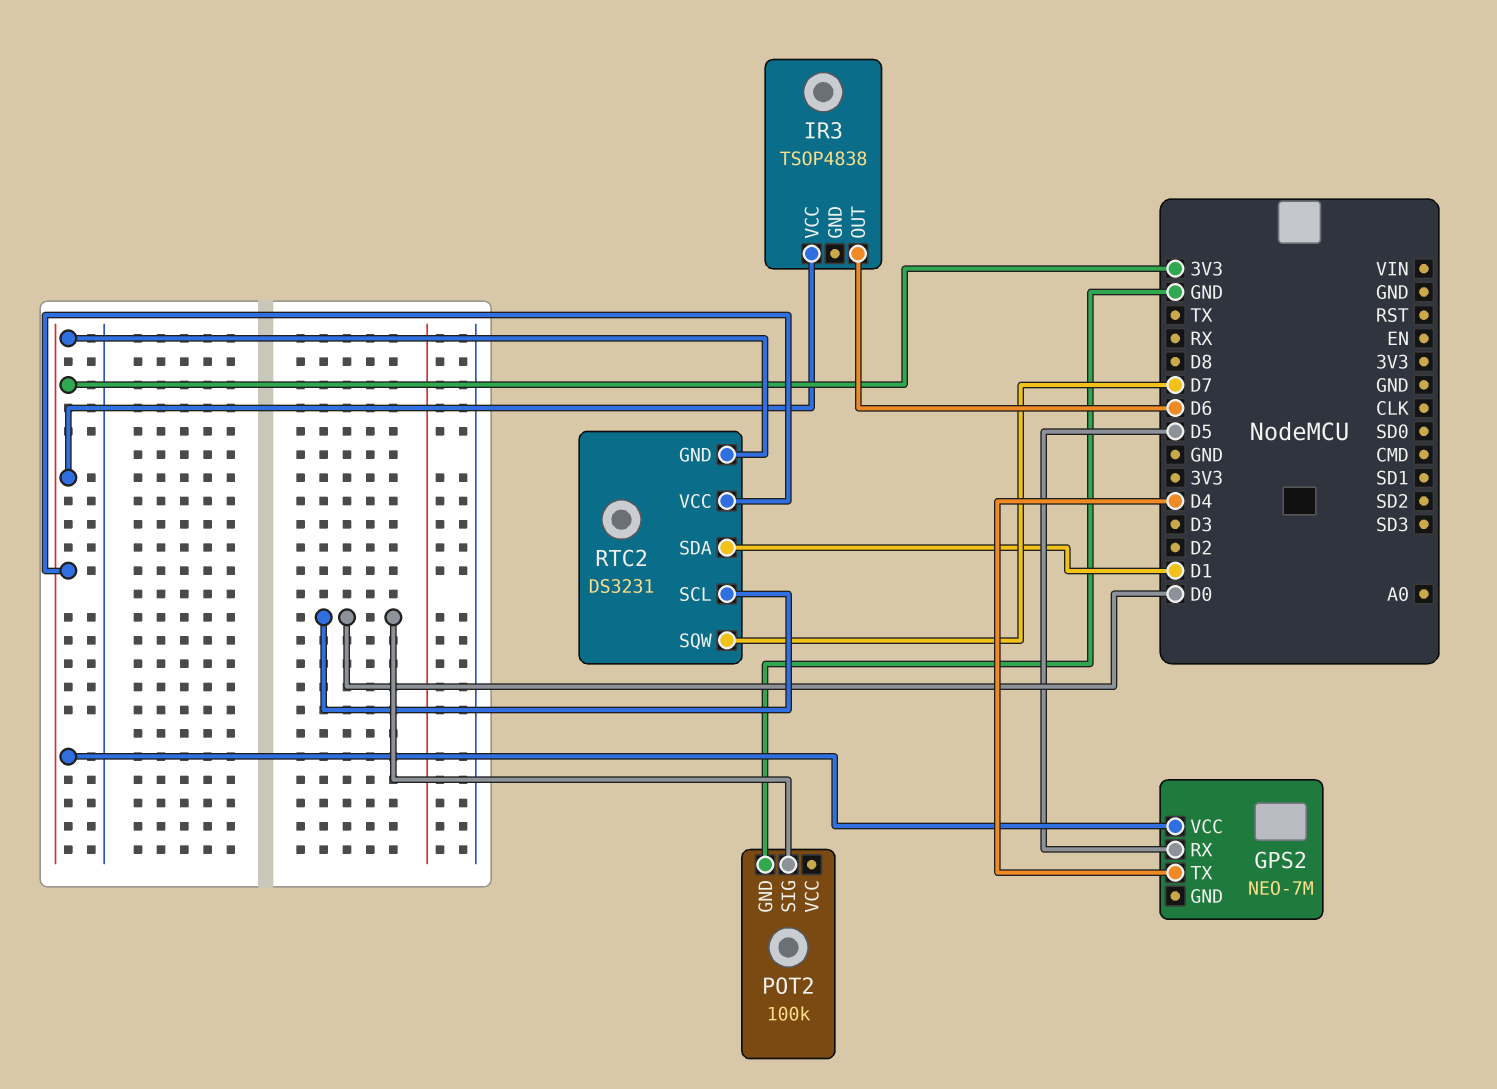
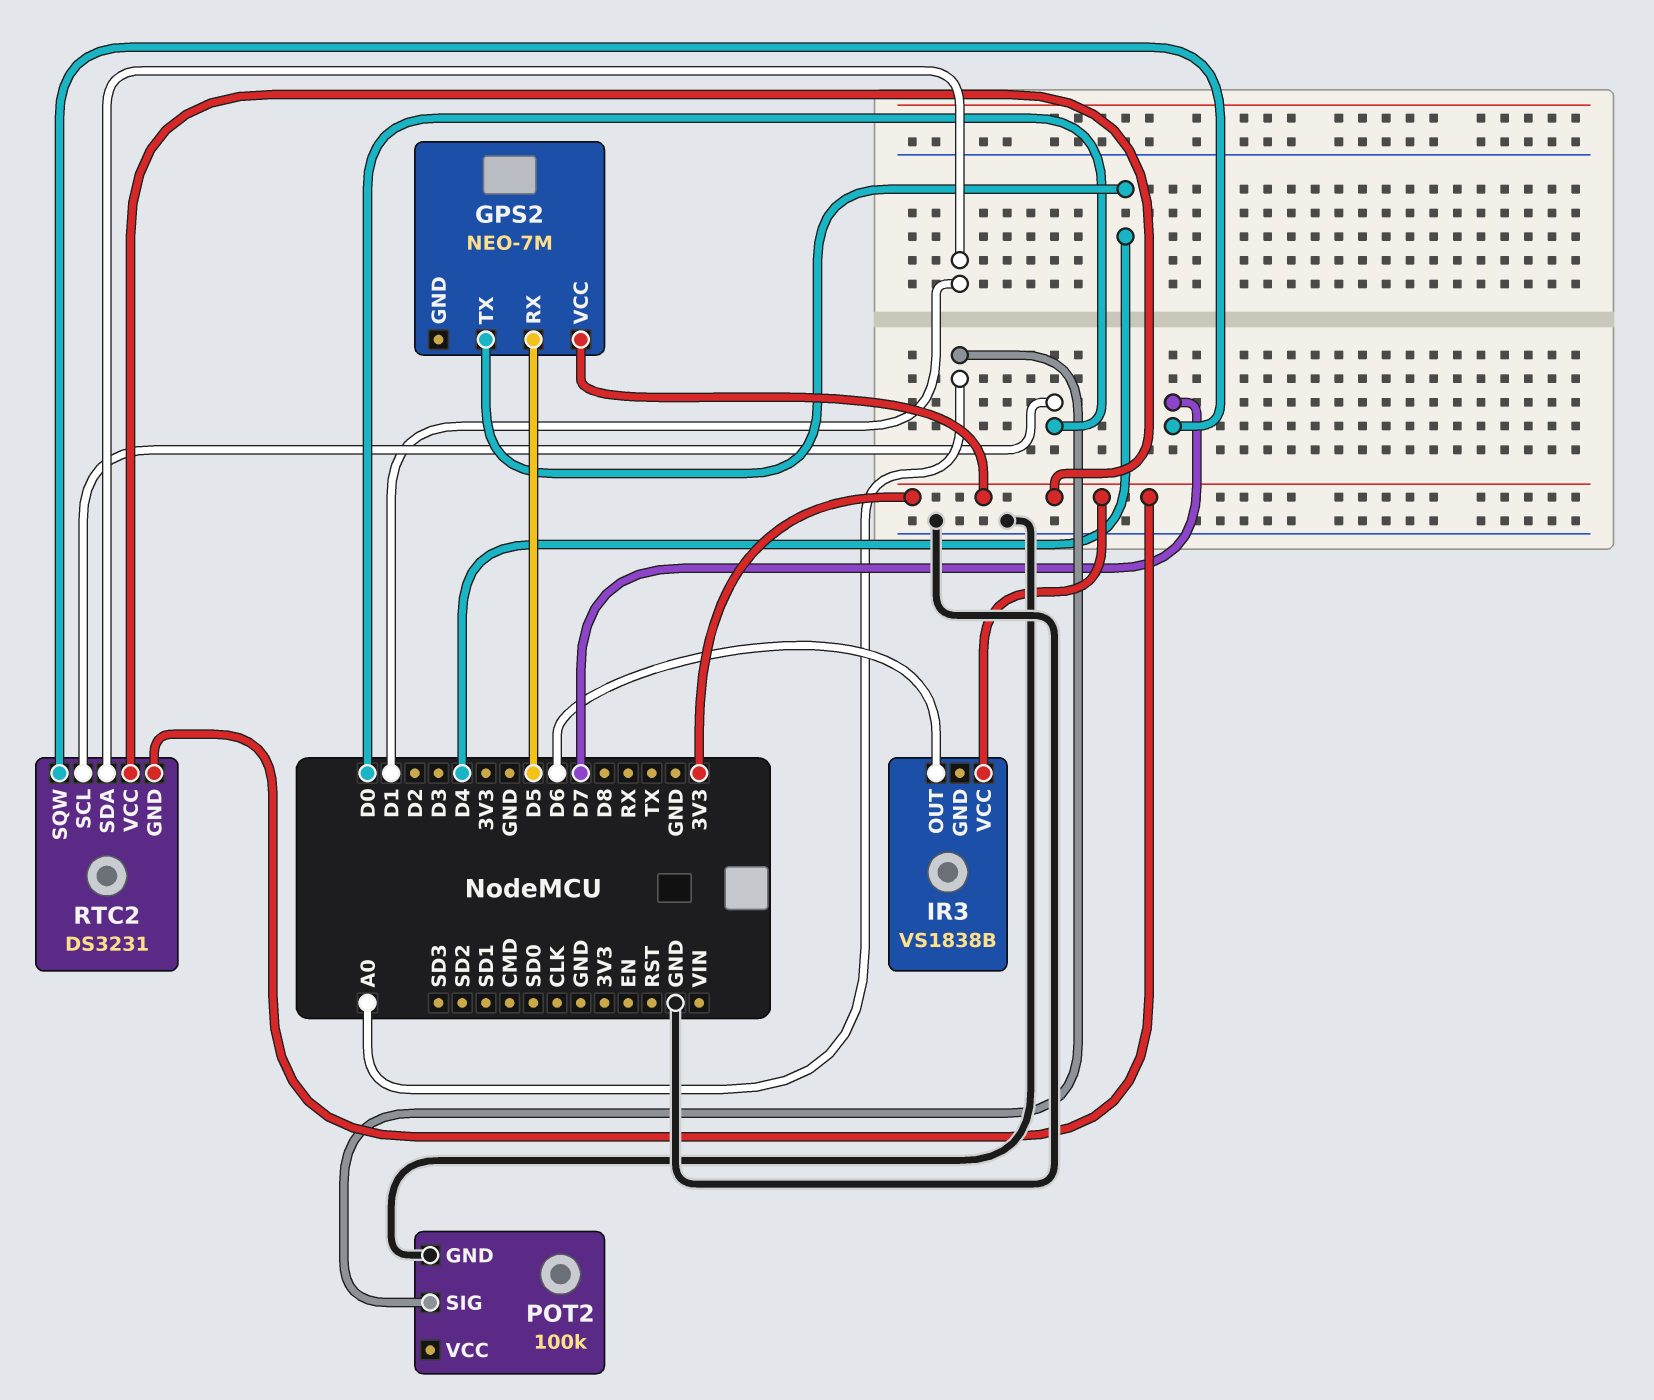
IR3: TSOP4838 -> VS1838B
POT2 pin SIG: D0 -> A0

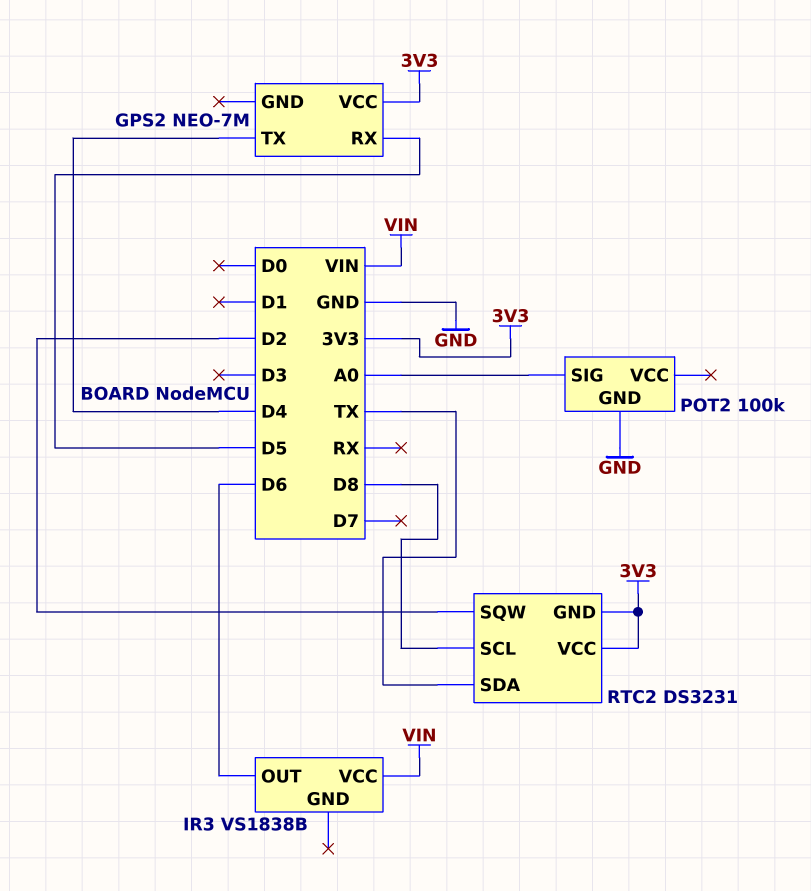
IR3 pin VCC: 3V3 -> VIN
RTC2 pin SCL: D0 -> D8
RTC2 pin SDA: D1 -> TX
RTC2 pin SQW: D7 -> D2

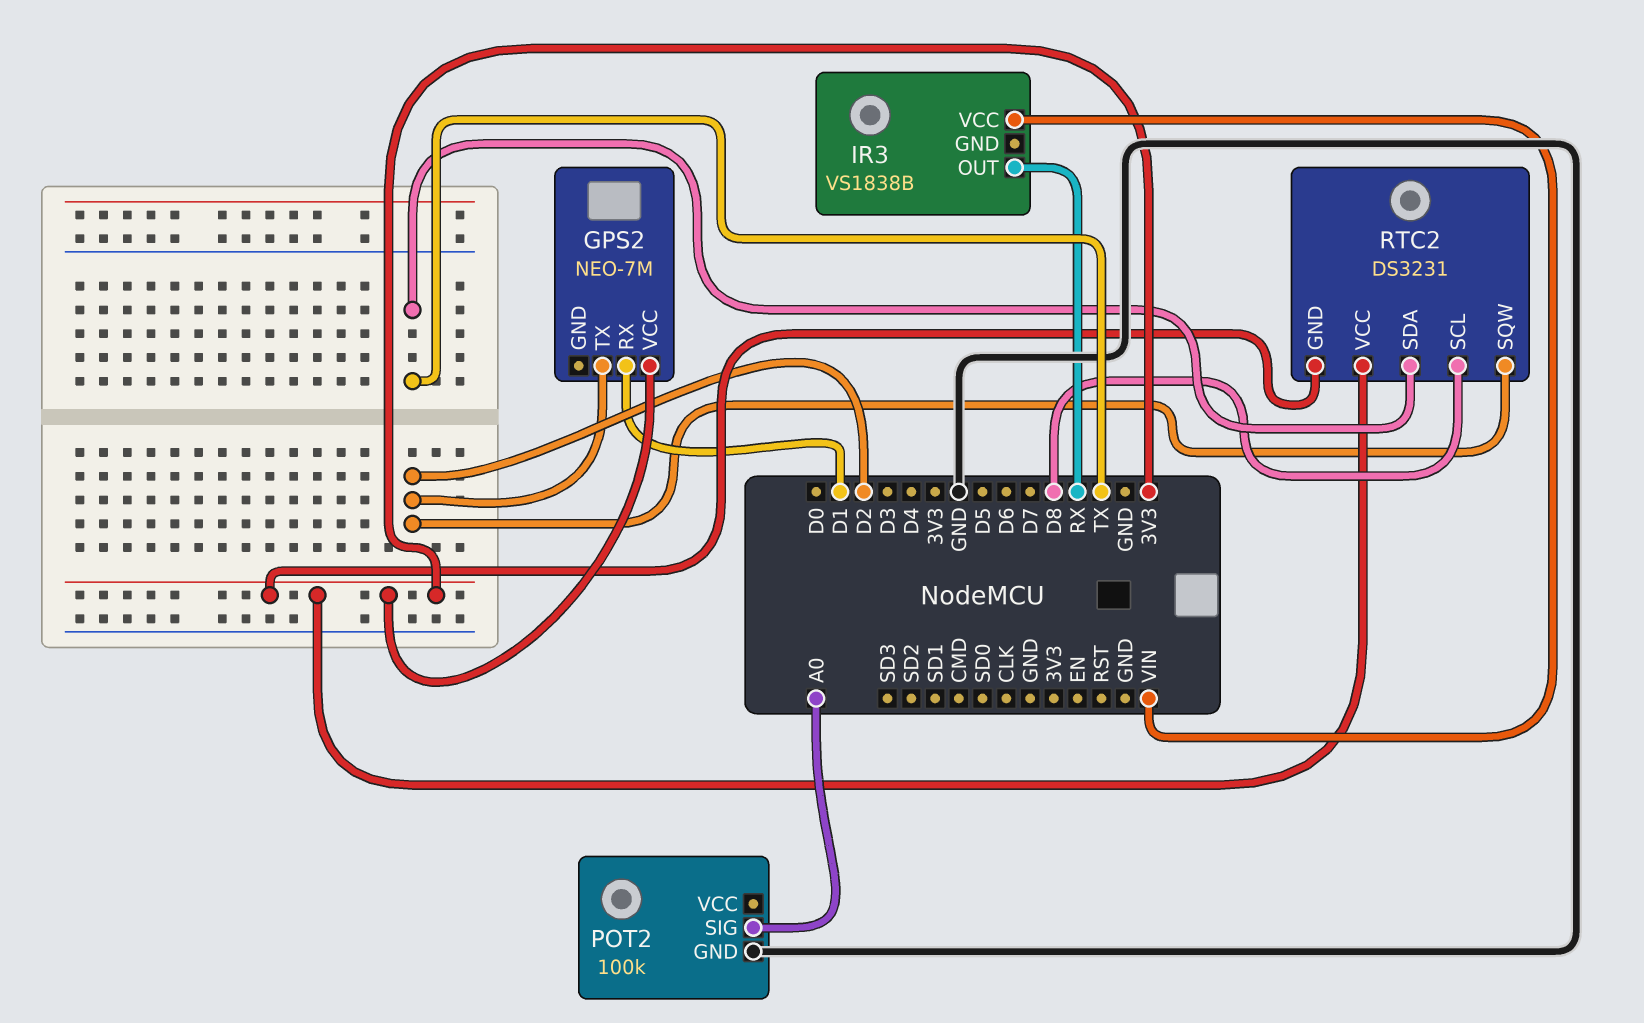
GPS2 pin RX: D5 -> D1
GPS2 pin TX: D4 -> D2
IR3 pin OUT: D6 -> RX

